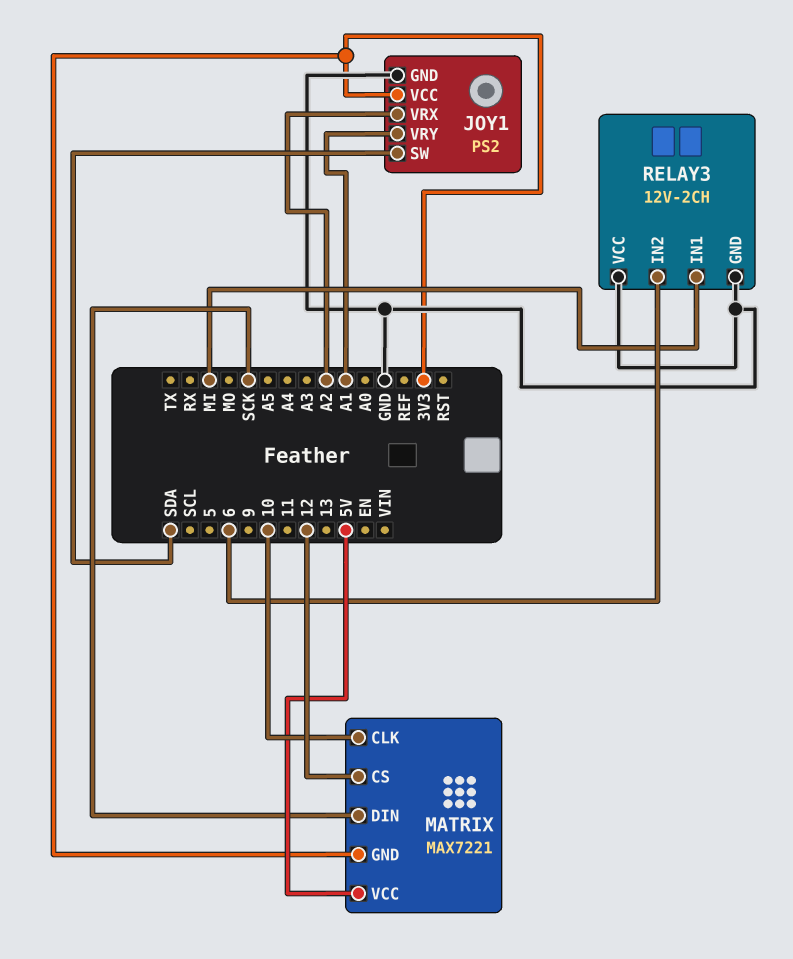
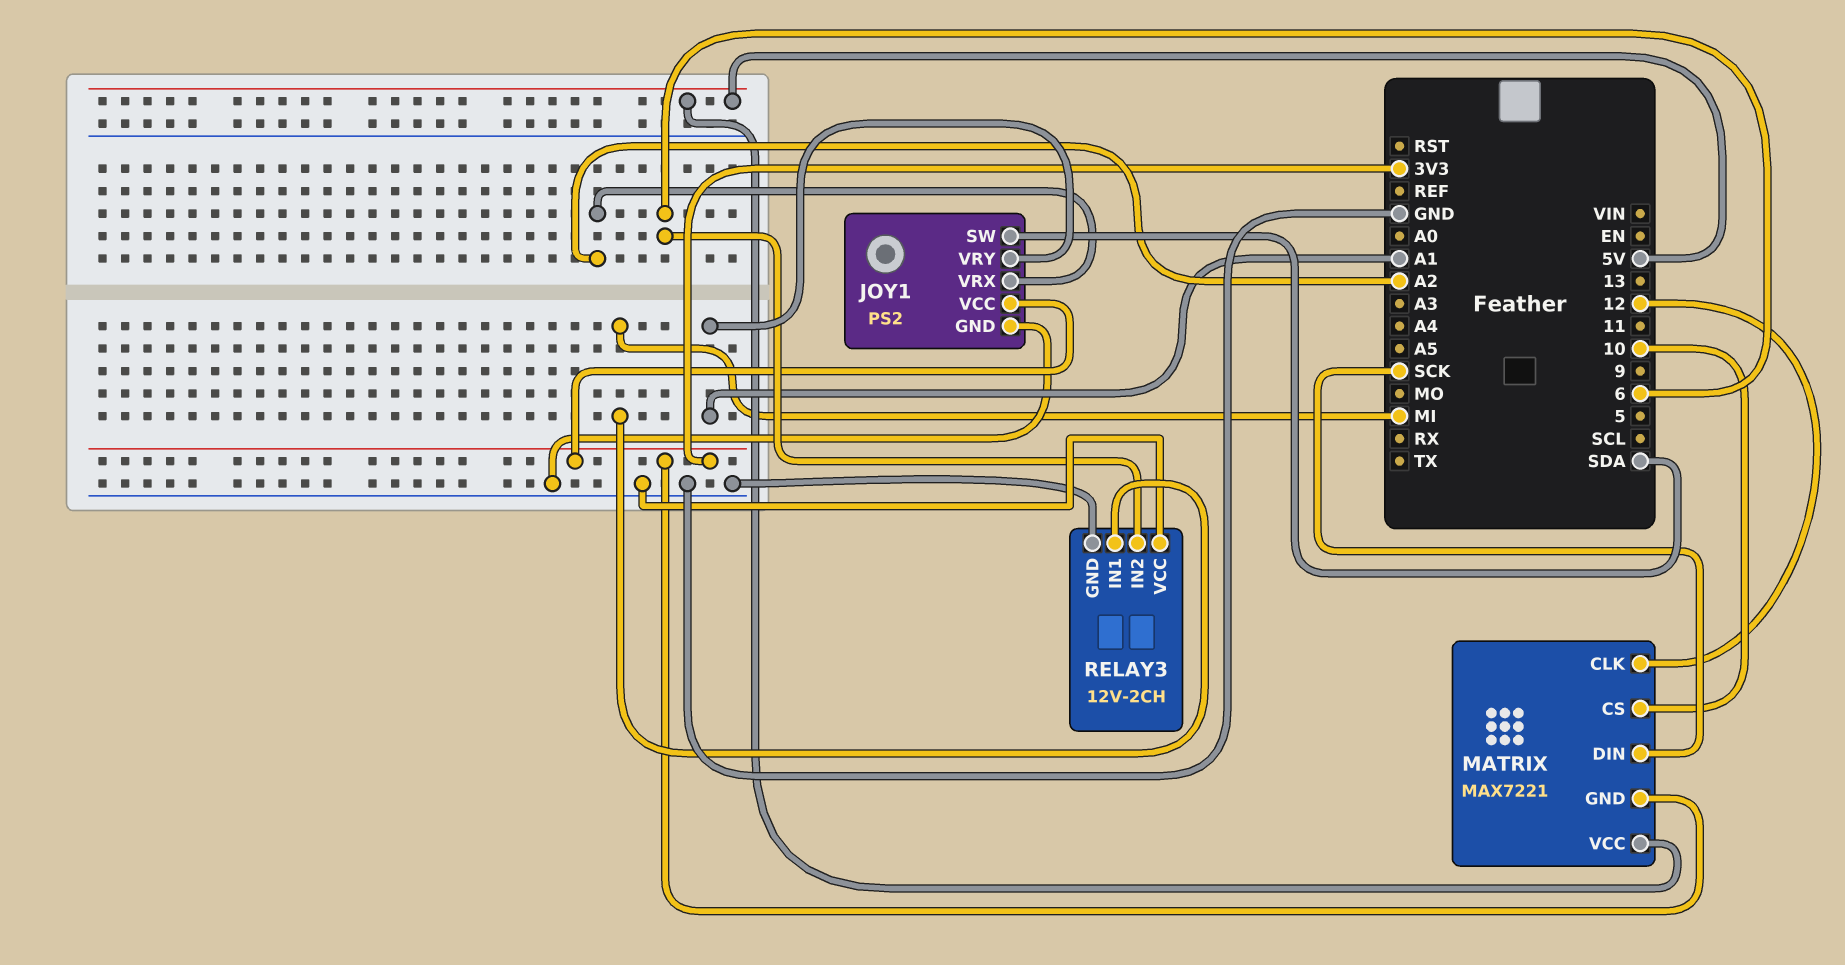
MATRIX pin CLK: 10 -> 12
MATRIX pin CS: 12 -> 10

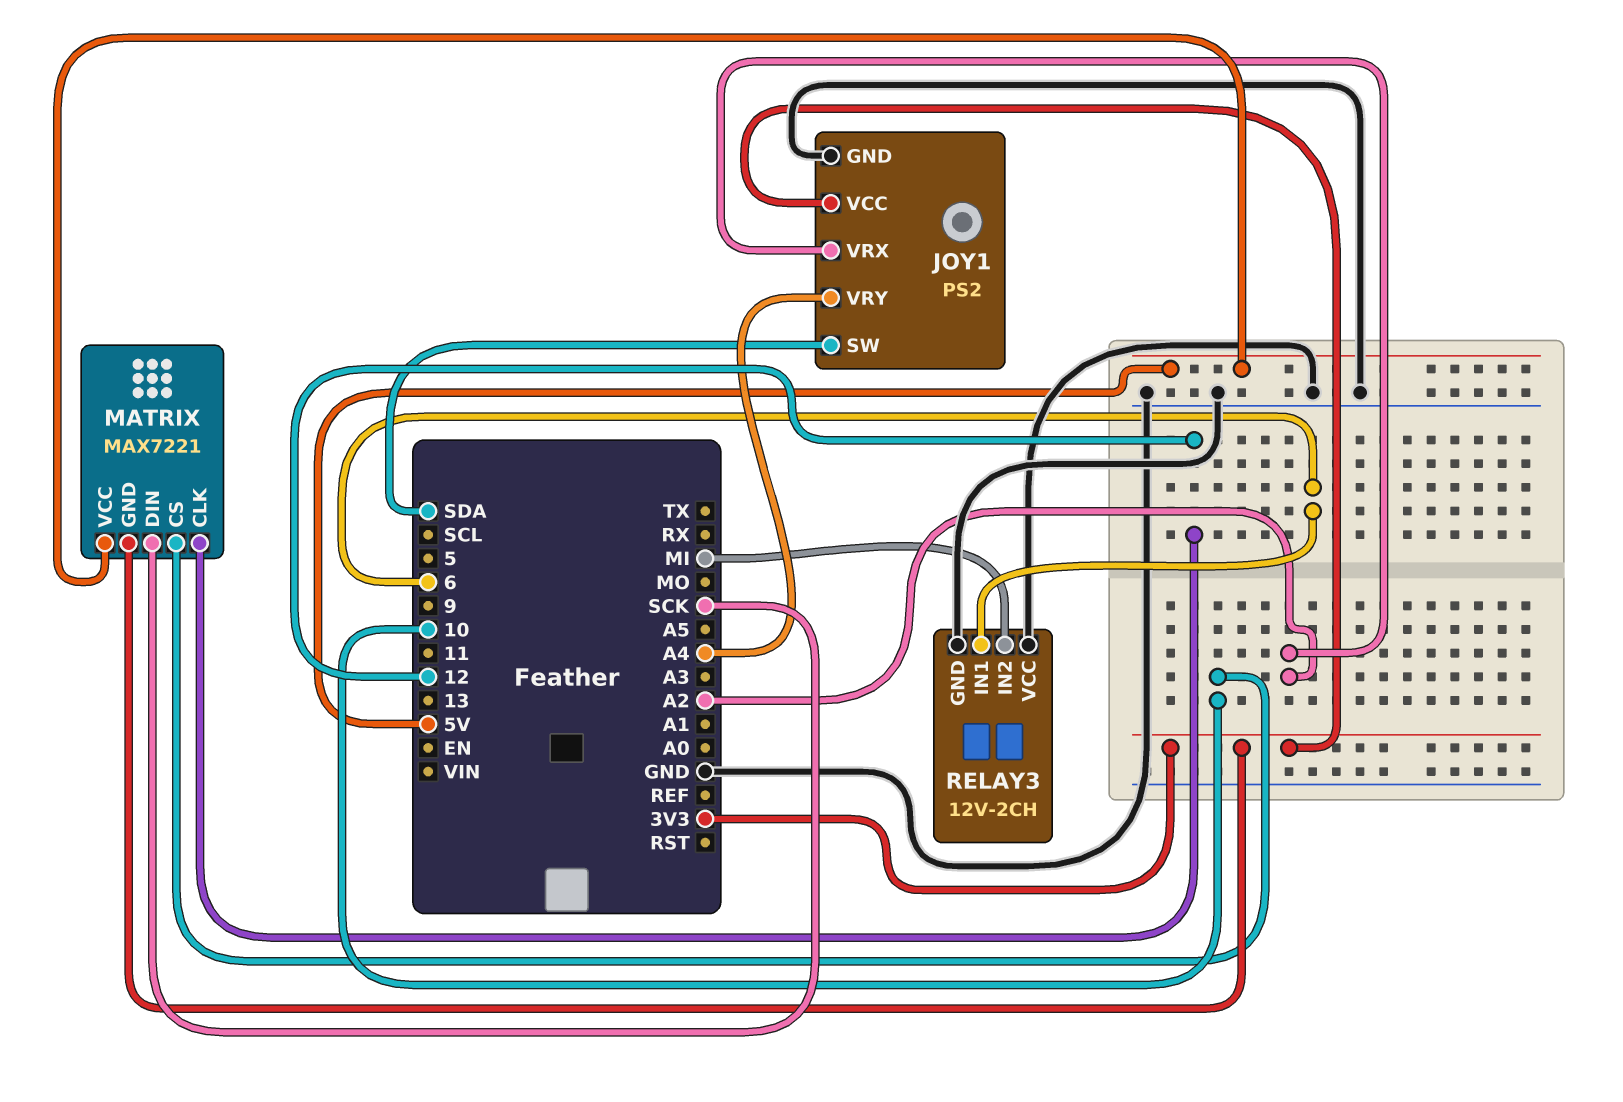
JOY1 pin VRY: A1 -> A4
RELAY3 pin IN1: MI -> 6
RELAY3 pin IN2: 6 -> MI

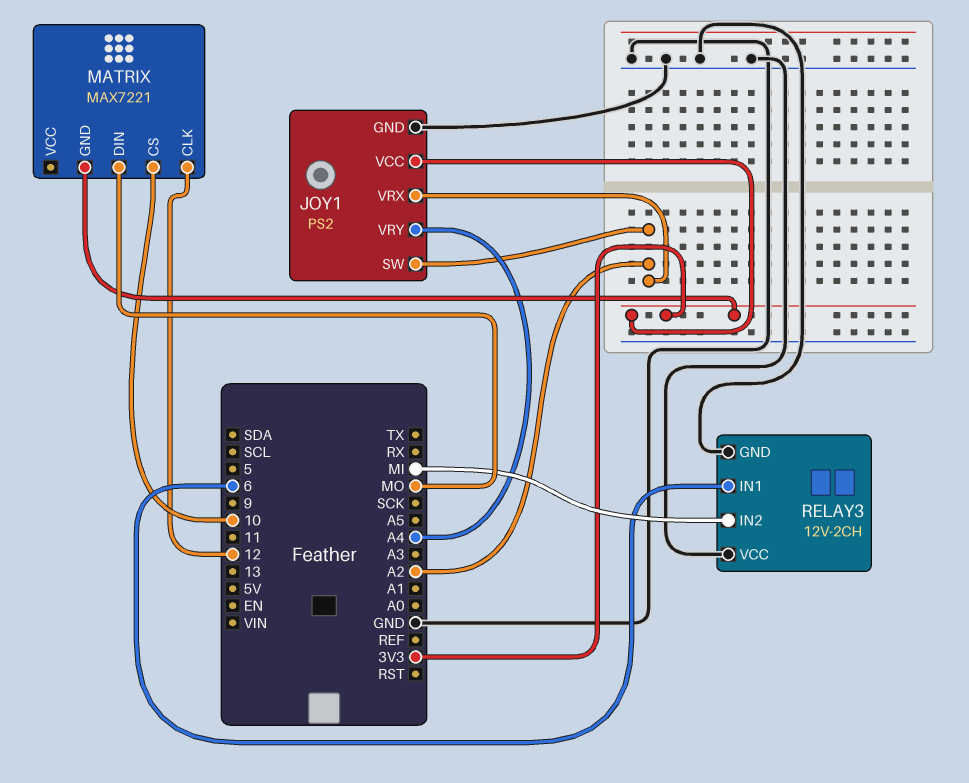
JOY1 pin SW: SDA -> A2
MATRIX pin DIN: SCK -> MO
MATRIX pin VCC: 5V -> none

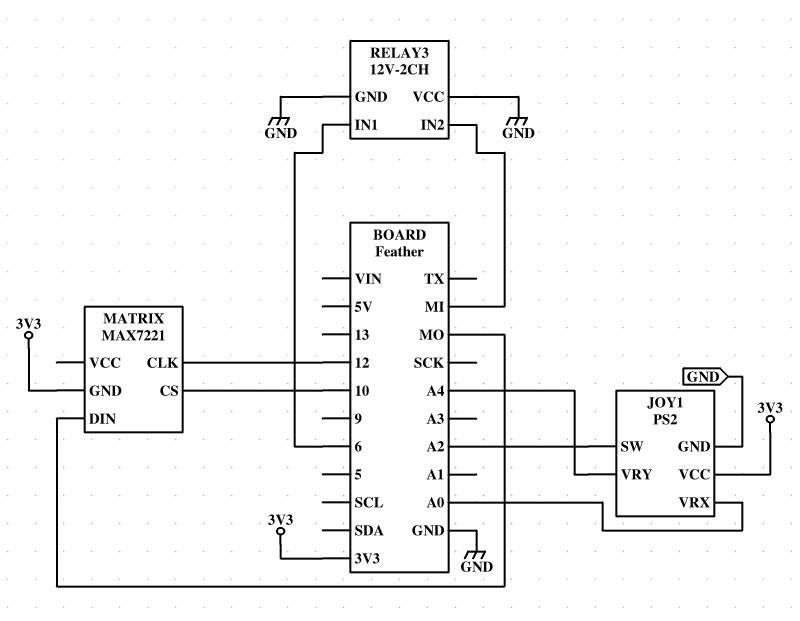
JOY1 pin VRX: A2 -> A0

